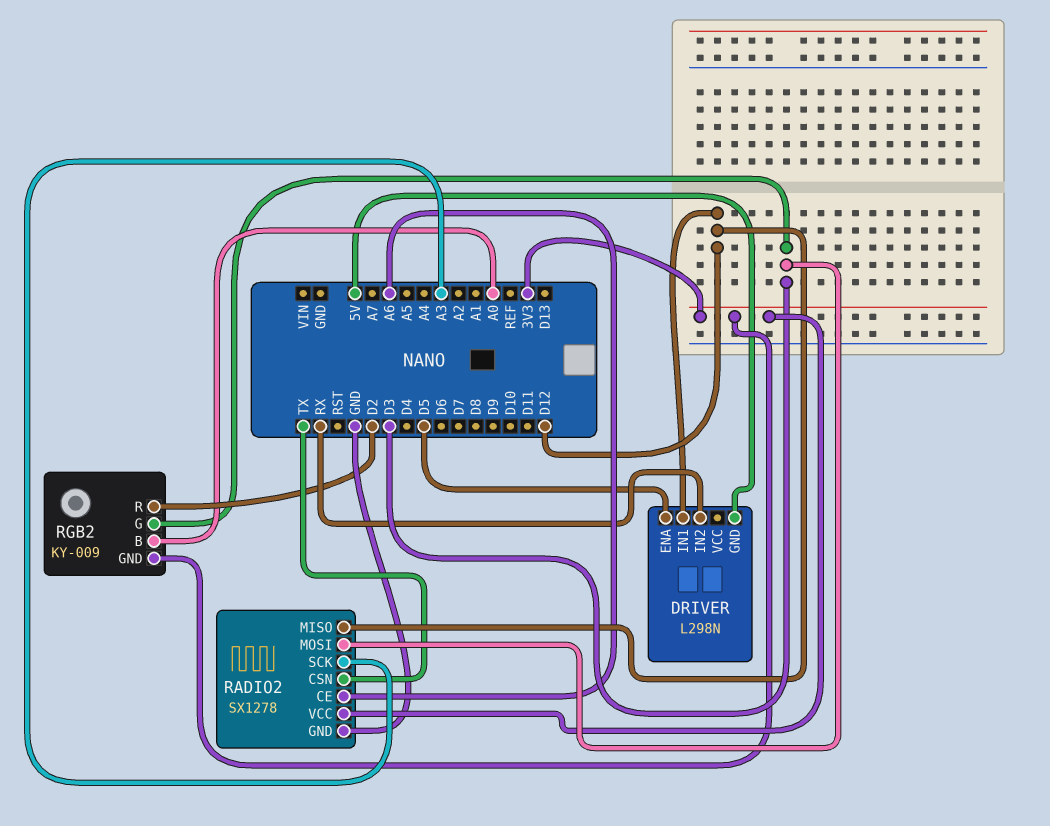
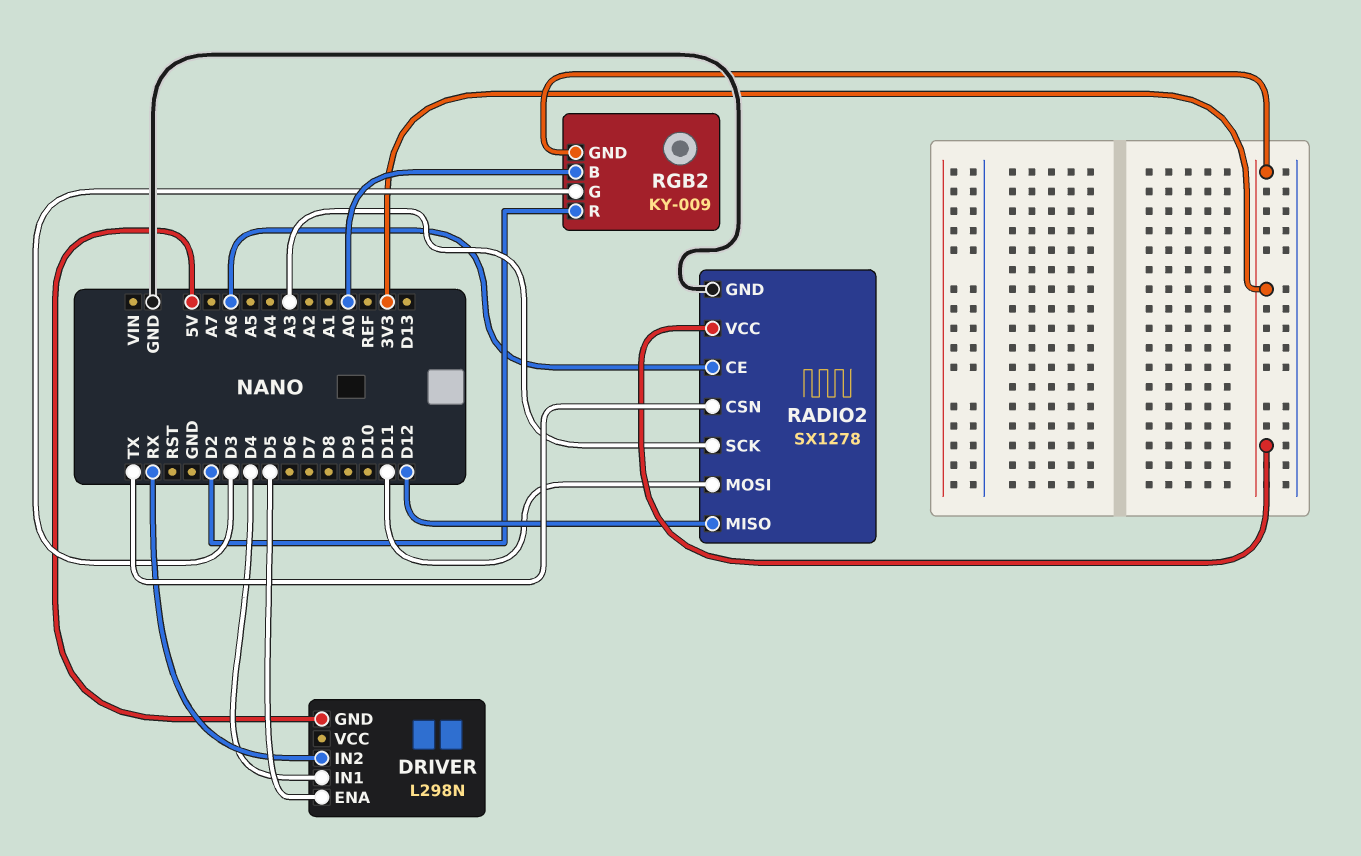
DRIVER pin IN1: D12 -> D4
RADIO2 pin MOSI: D3 -> D11

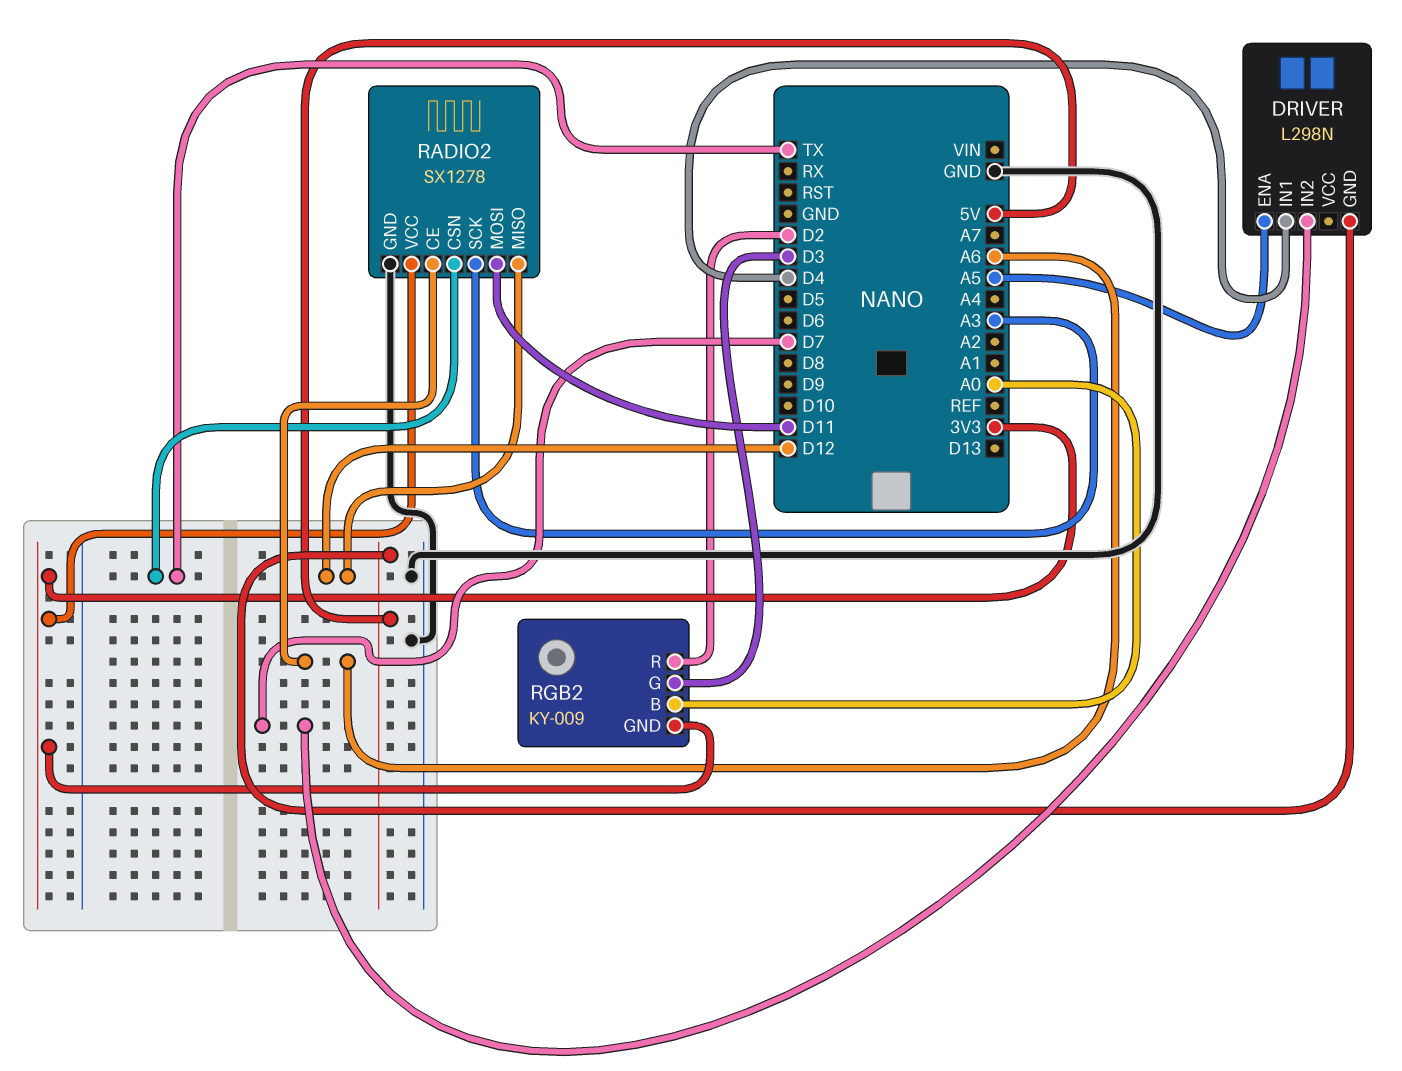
DRIVER pin ENA: D5 -> A5
DRIVER pin IN2: RX -> D7

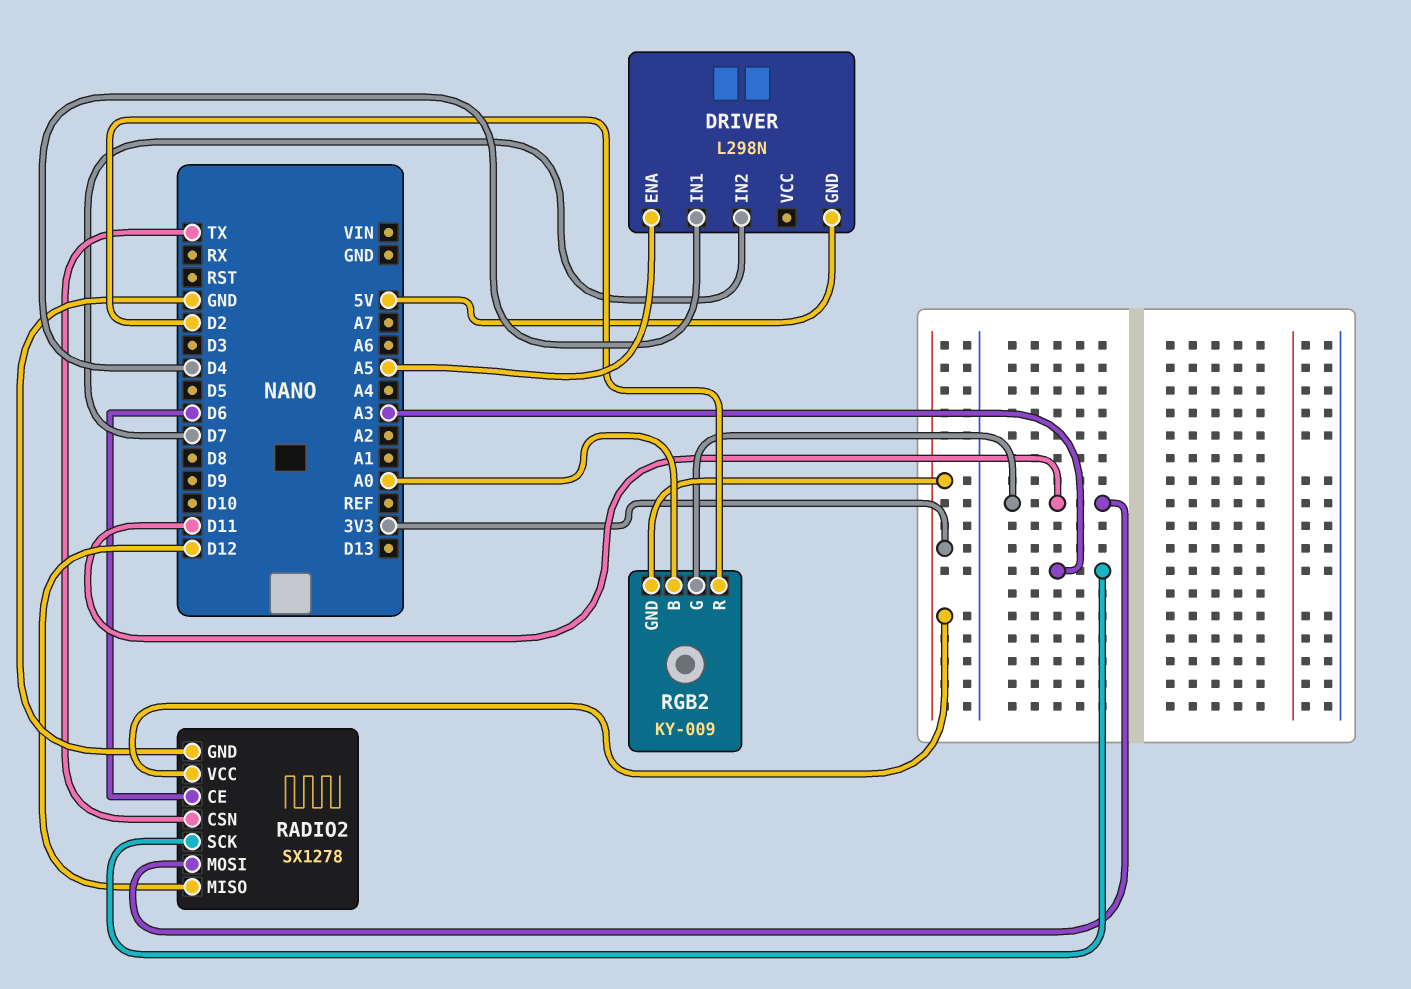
RADIO2 pin CE: A6 -> D6
RGB2 pin G: D3 -> D11

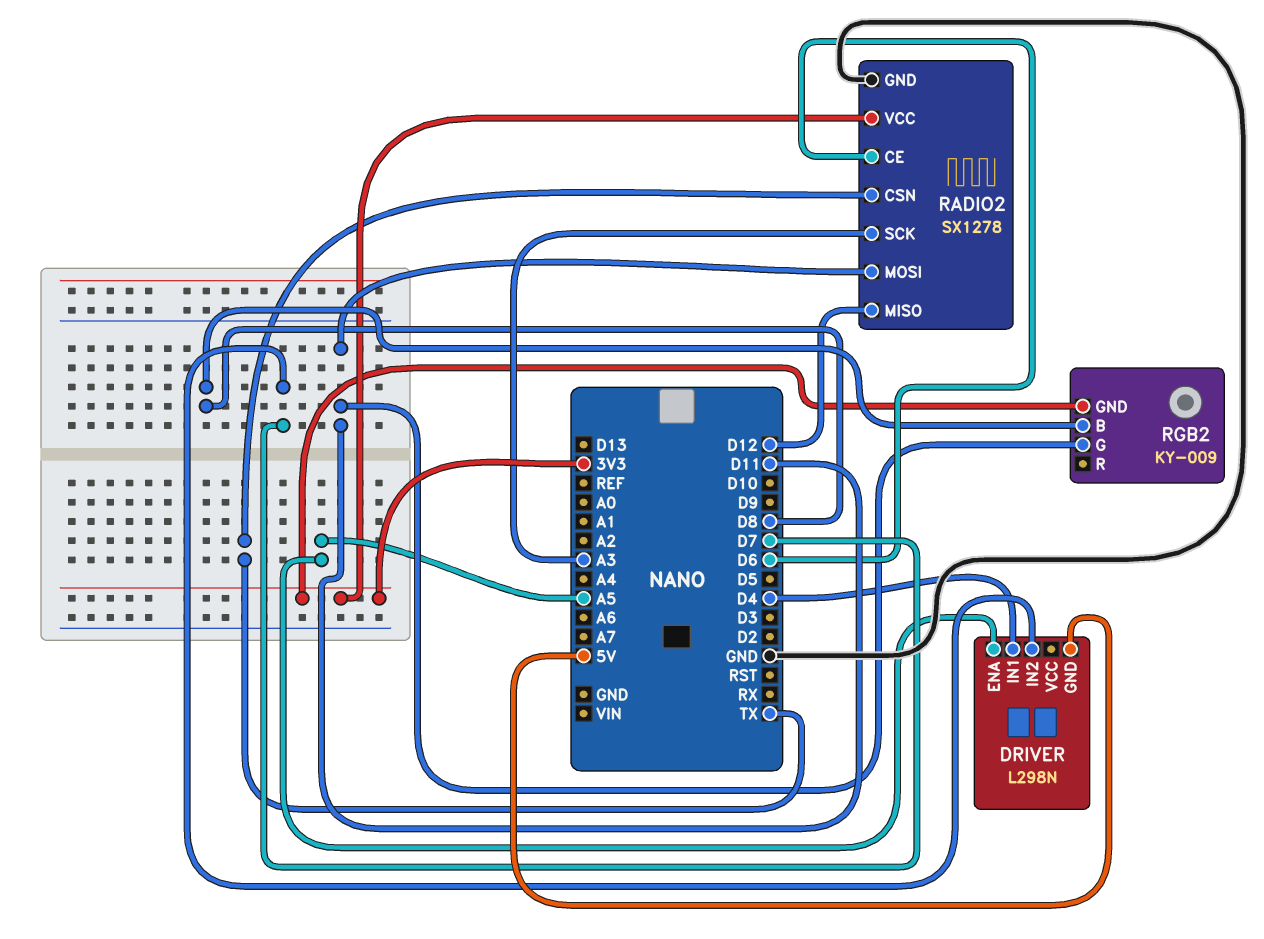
RGB2 pin B: A0 -> D8
RGB2 pin R: D2 -> none

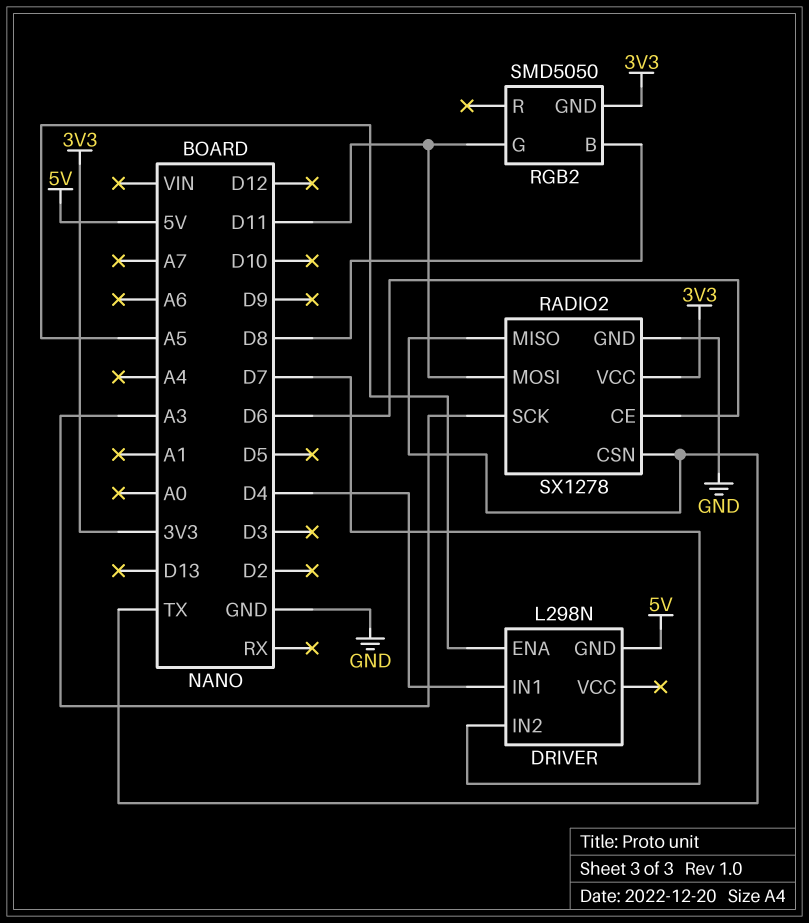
RADIO2 pin MISO: D12 -> TX
RGB2: KY-009 -> SMD5050

